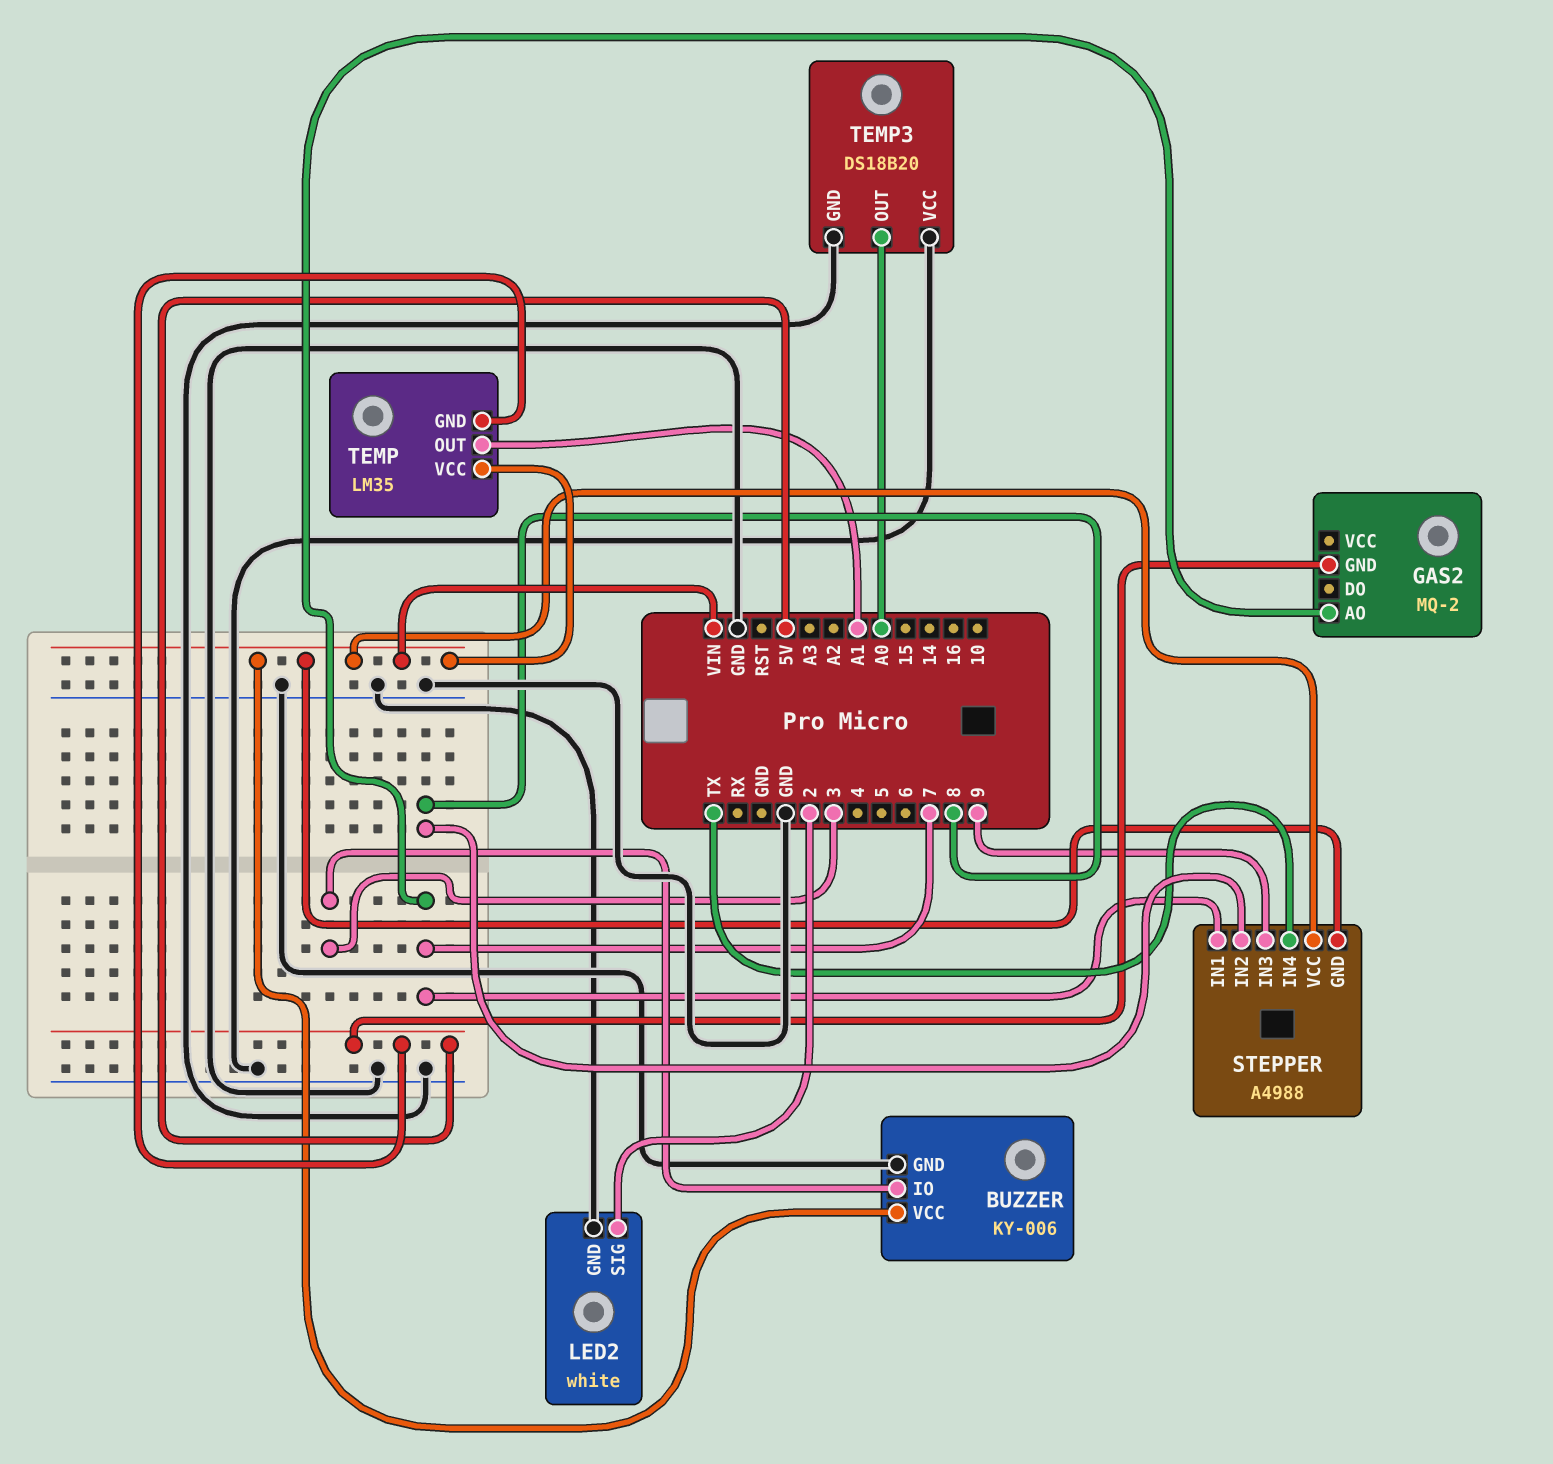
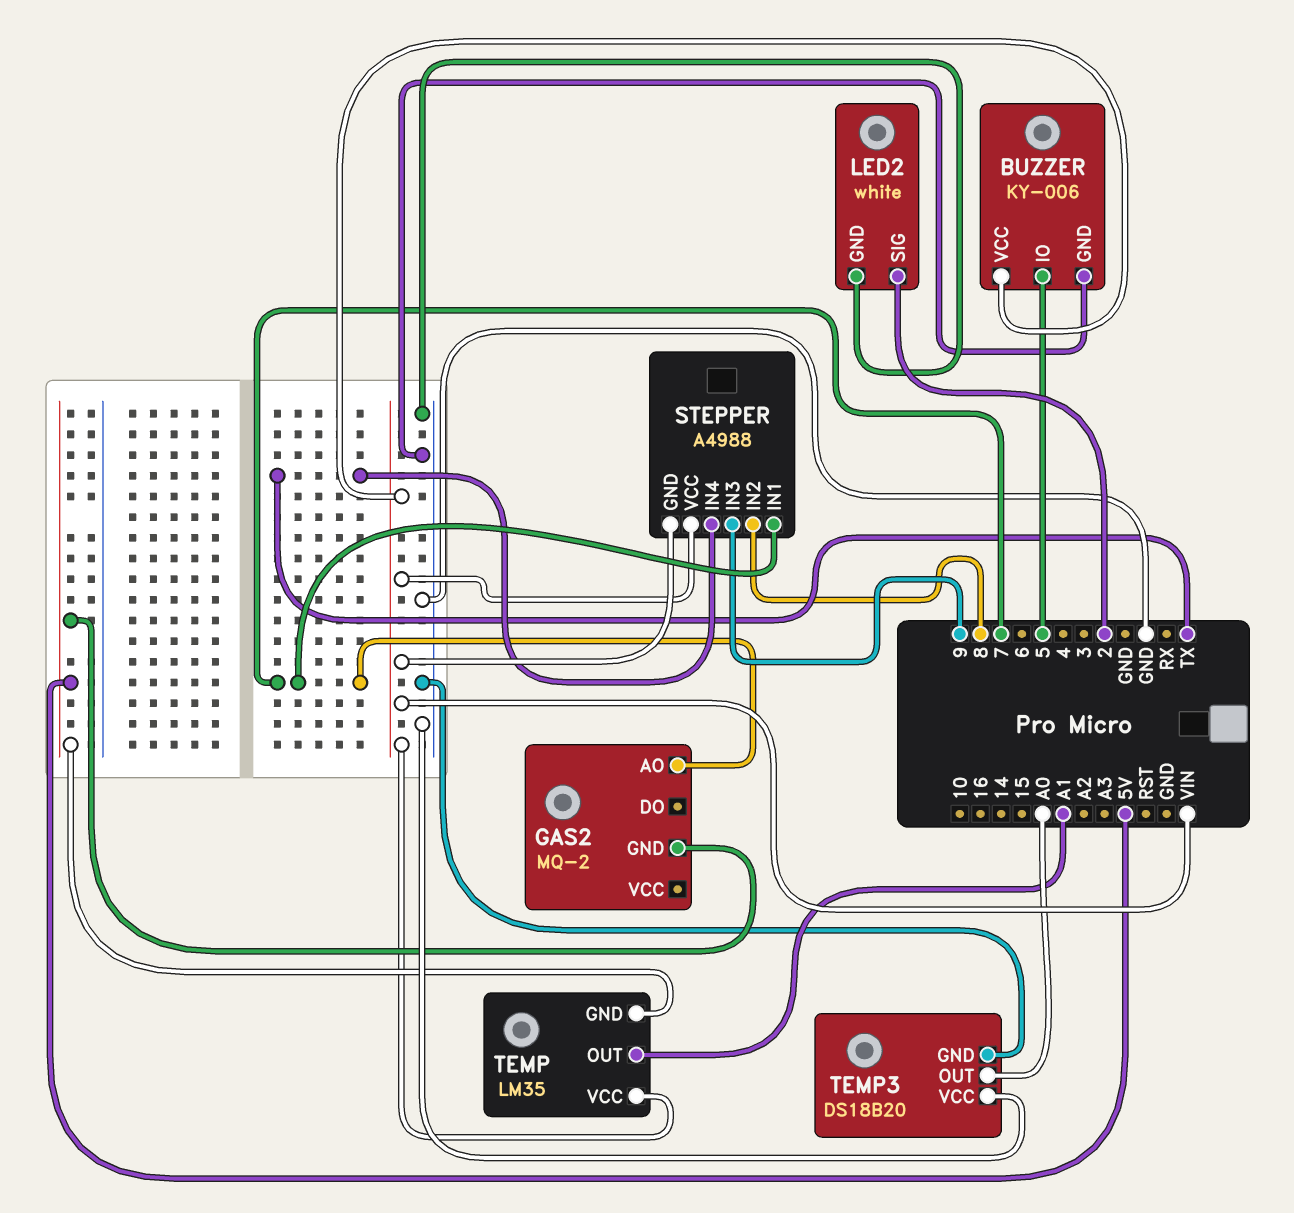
BUZZER pin IO: 3 -> 5

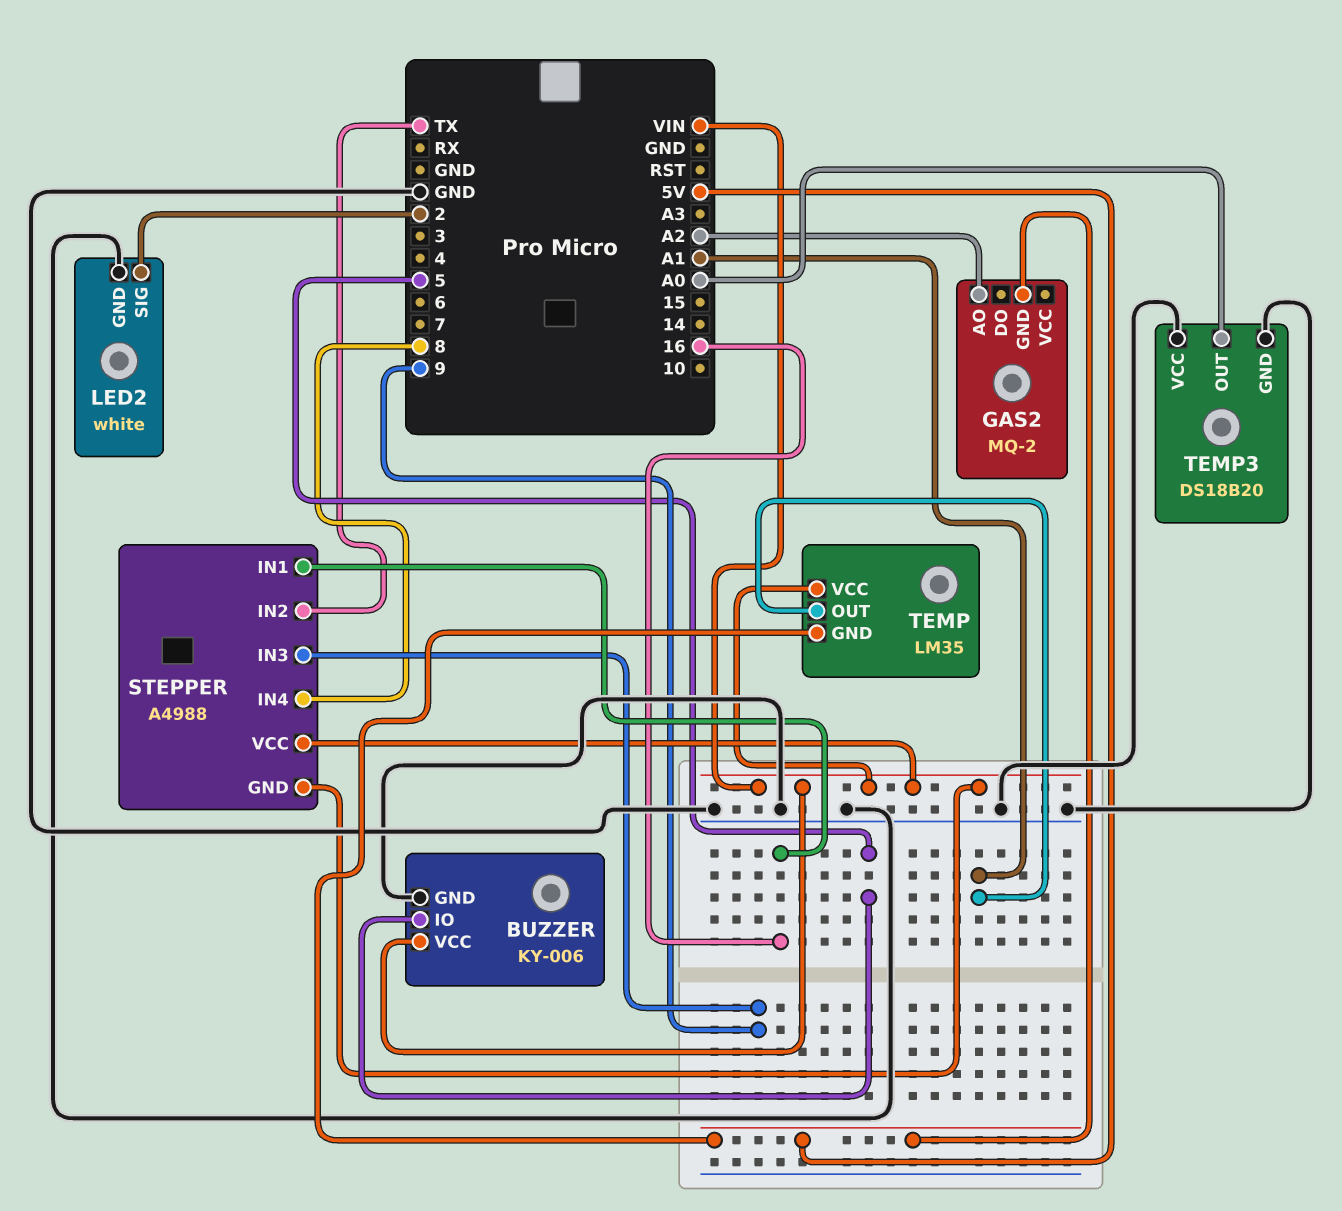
GAS2 pin AO: 7 -> A2
STEPPER pin IN1: 7 -> 16
STEPPER pin IN2: 8 -> TX
STEPPER pin IN4: TX -> 8

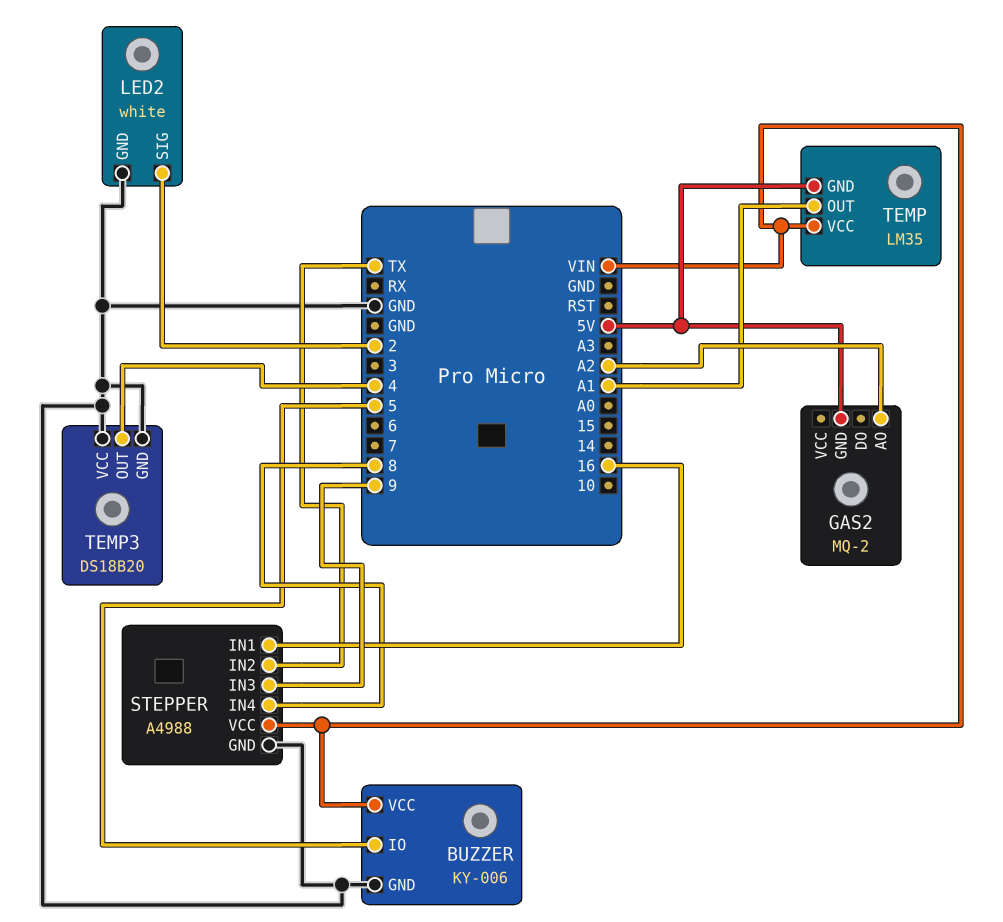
STEPPER pin GND: VIN -> GND
TEMP3 pin OUT: A0 -> 4

